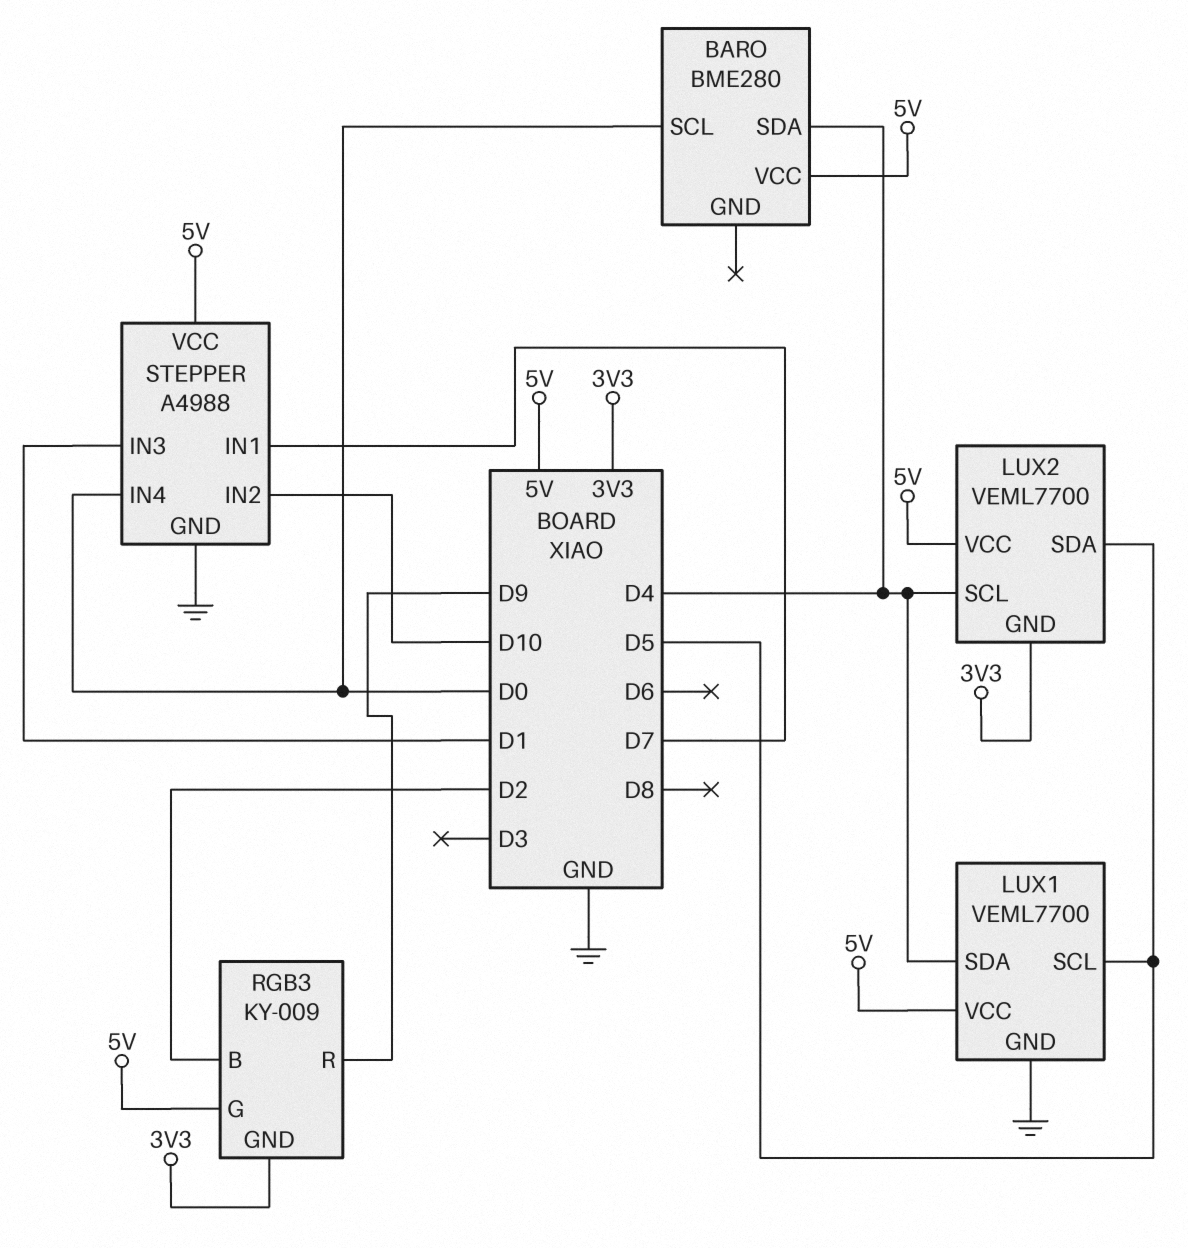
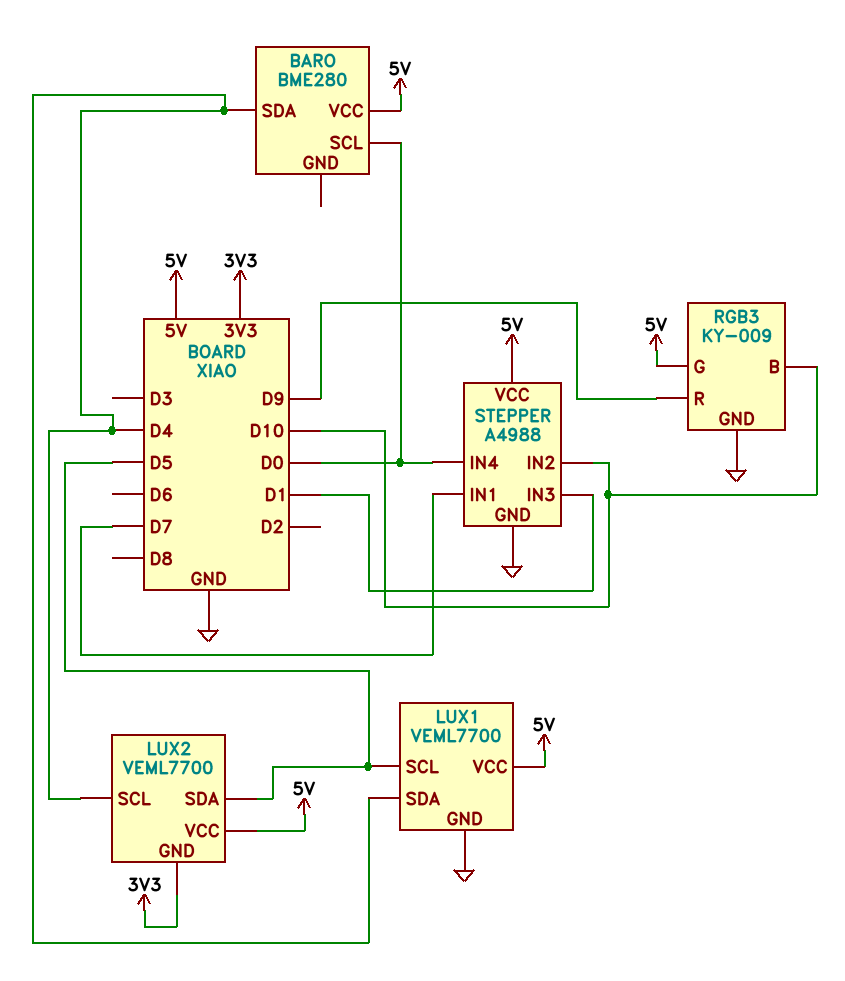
RGB3 pin B: D2 -> D10
RGB3 pin GND: 3V3 -> GND

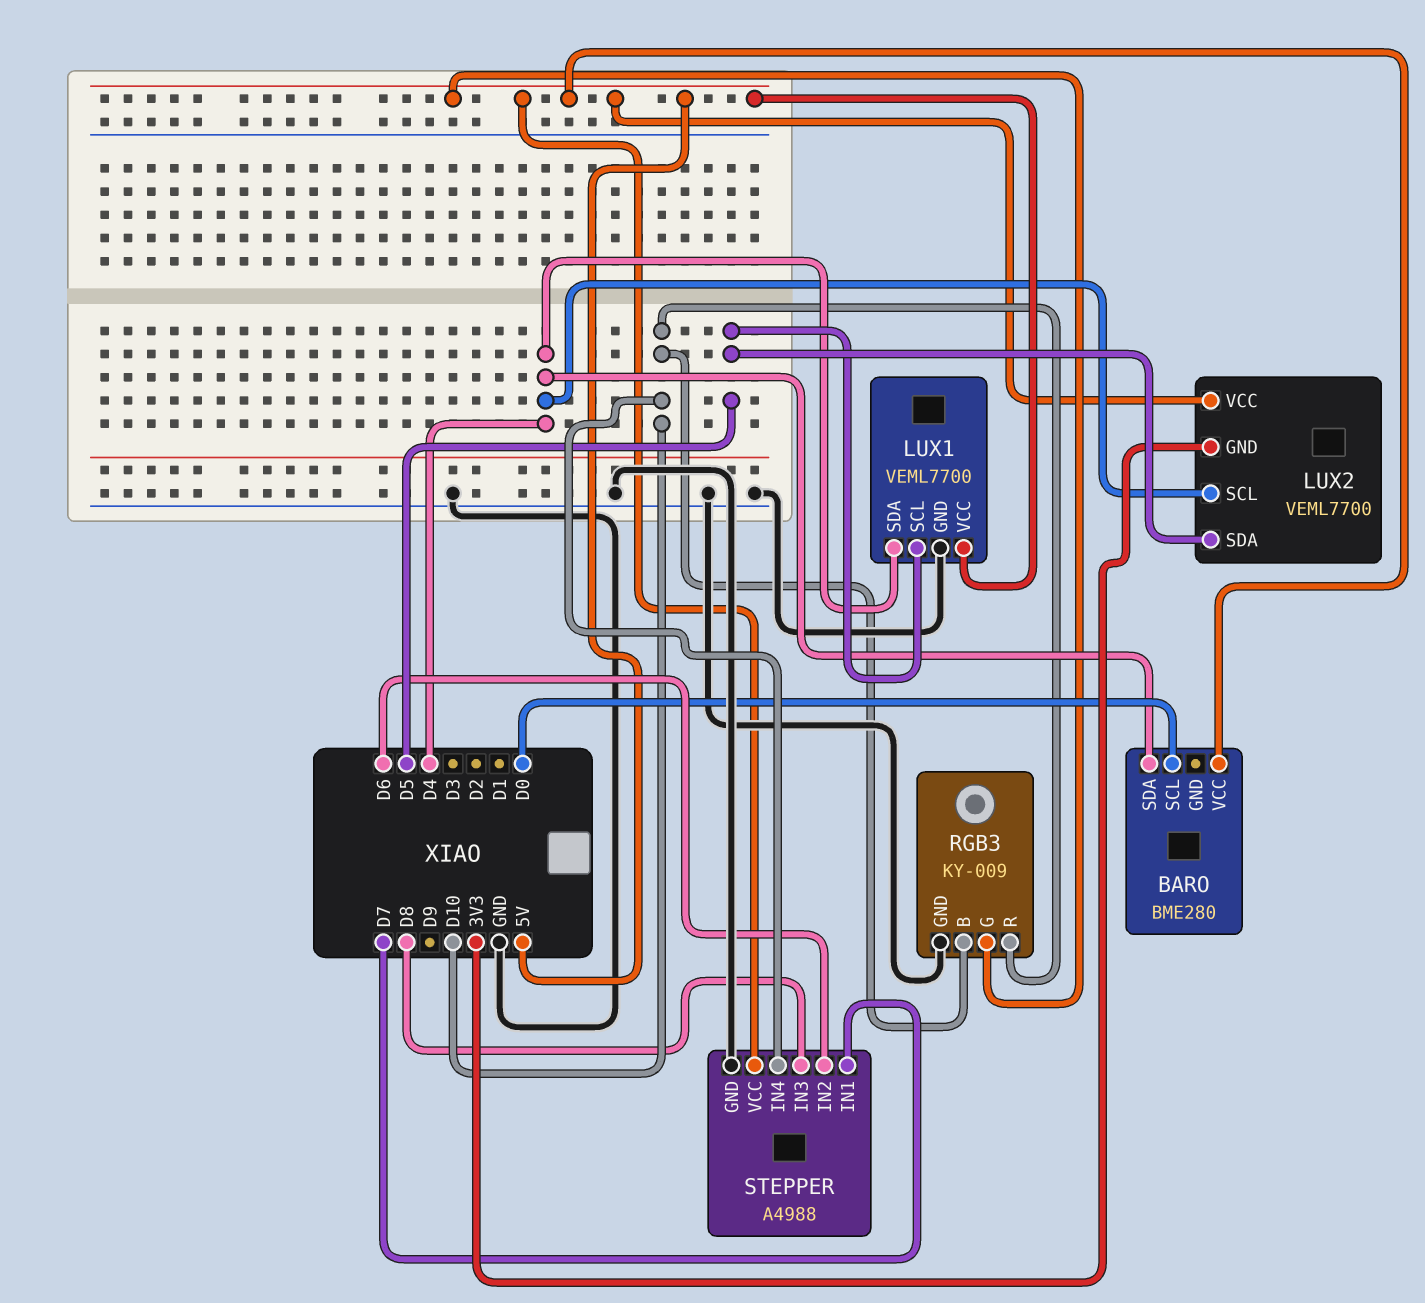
RGB3 pin R: D9 -> D10
STEPPER pin IN2: D10 -> D6
STEPPER pin IN3: D1 -> D8
STEPPER pin IN4: D0 -> D10

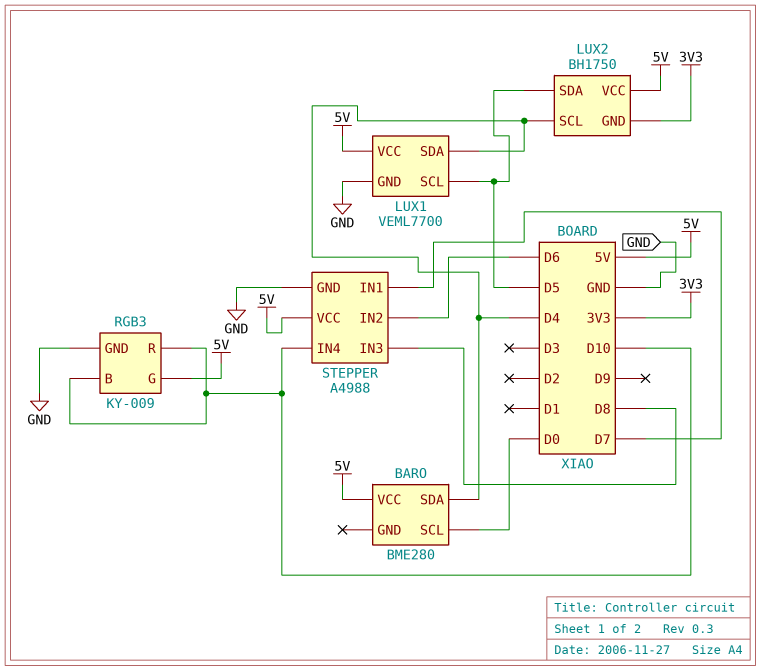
LUX2: VEML7700 -> BH1750

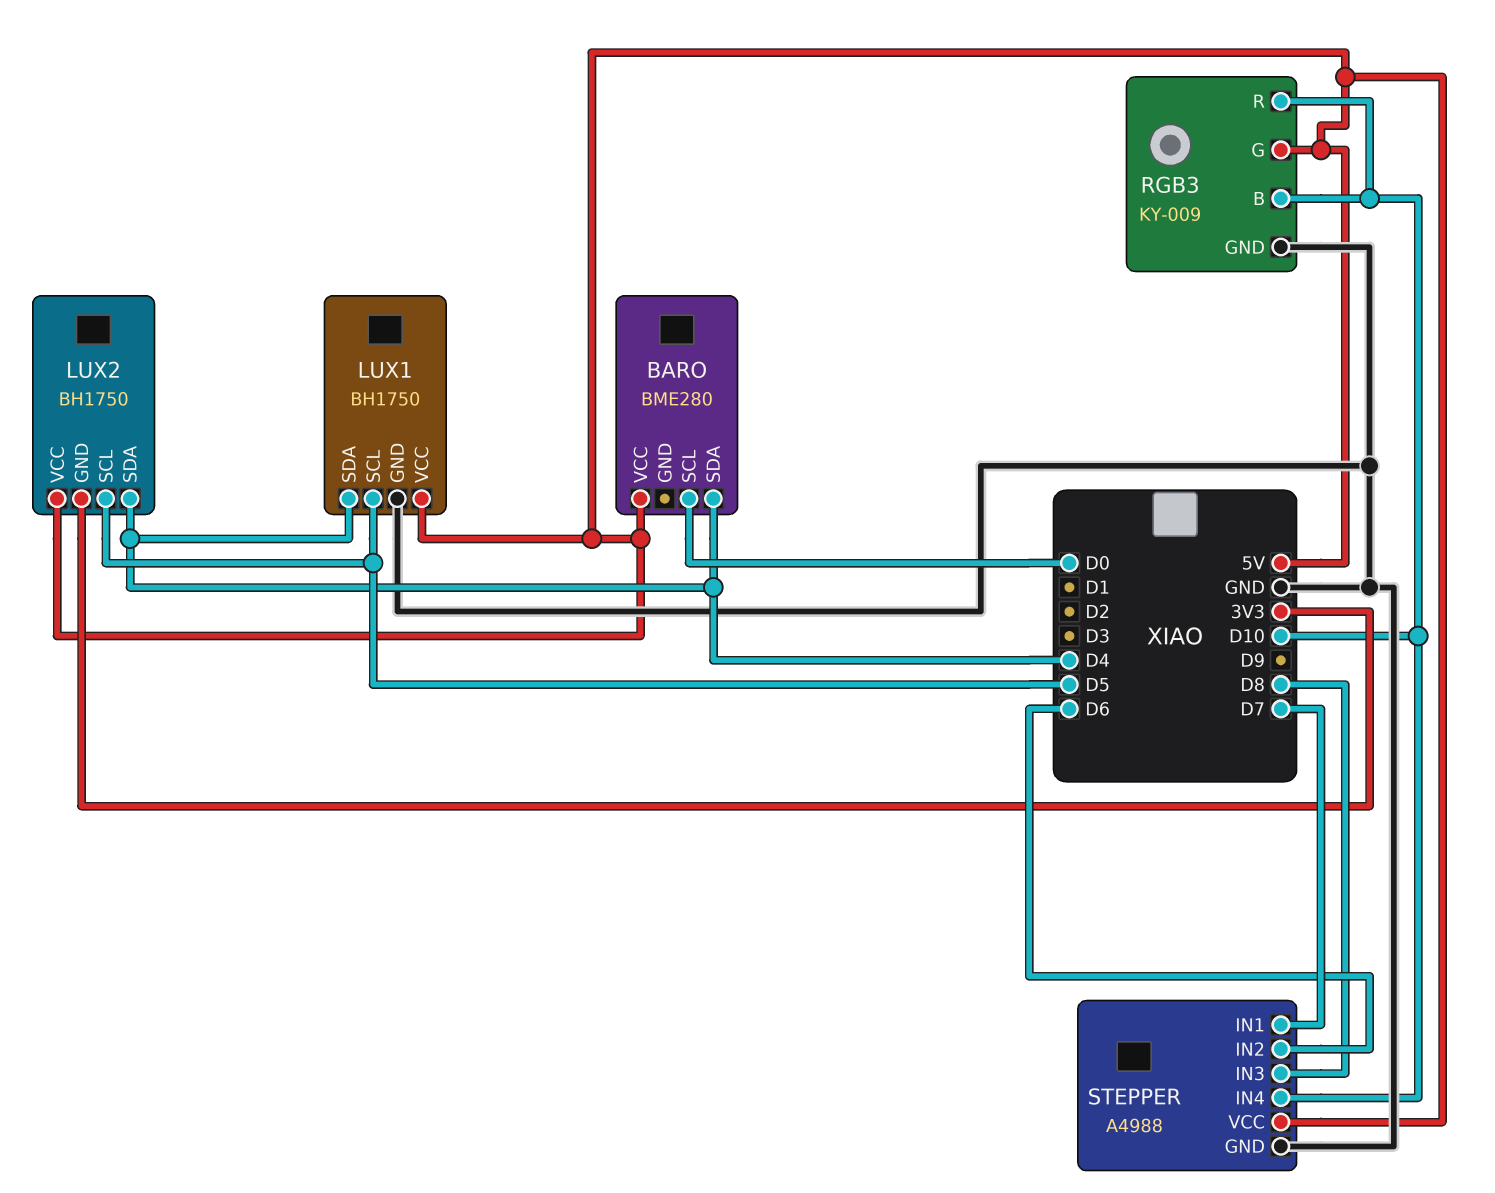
LUX1: VEML7700 -> BH1750
LUX2 pin SCL: D4 -> D5
LUX2 pin SDA: D5 -> D4

